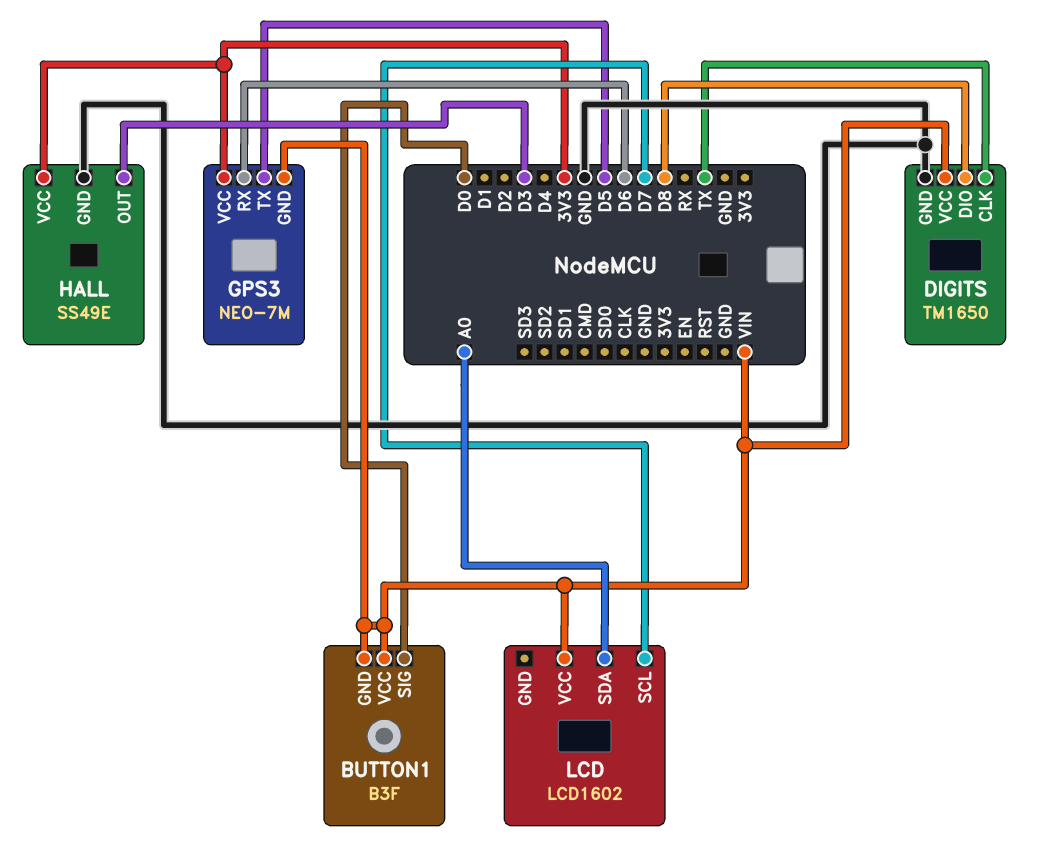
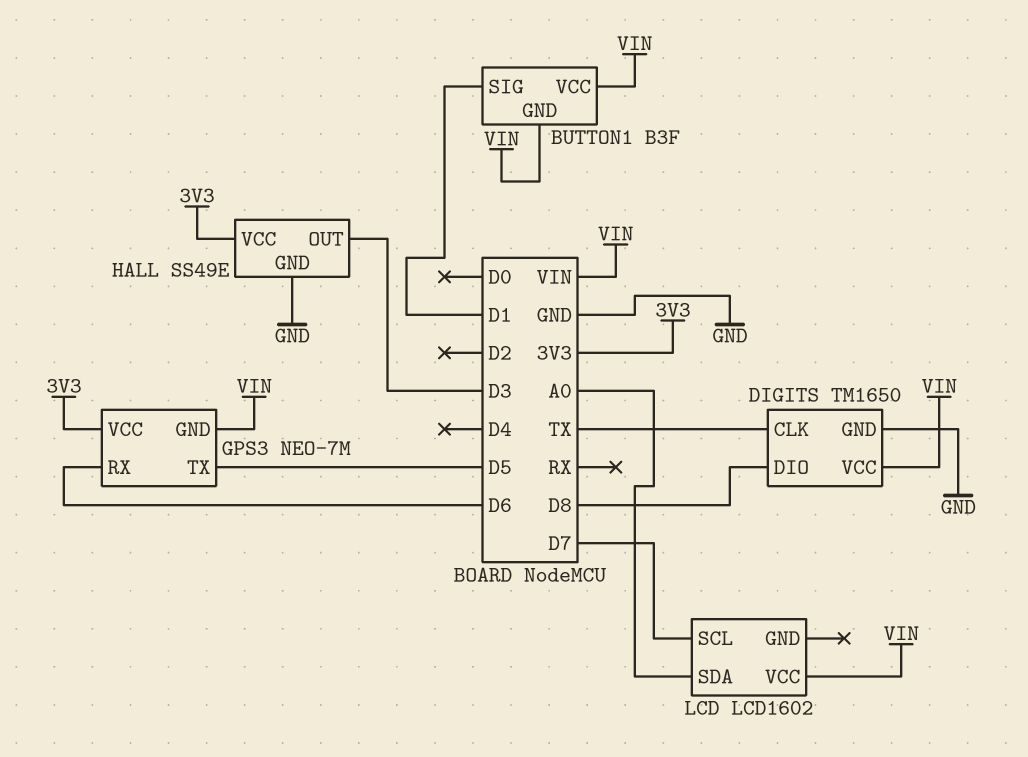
BUTTON1 pin SIG: D0 -> D1

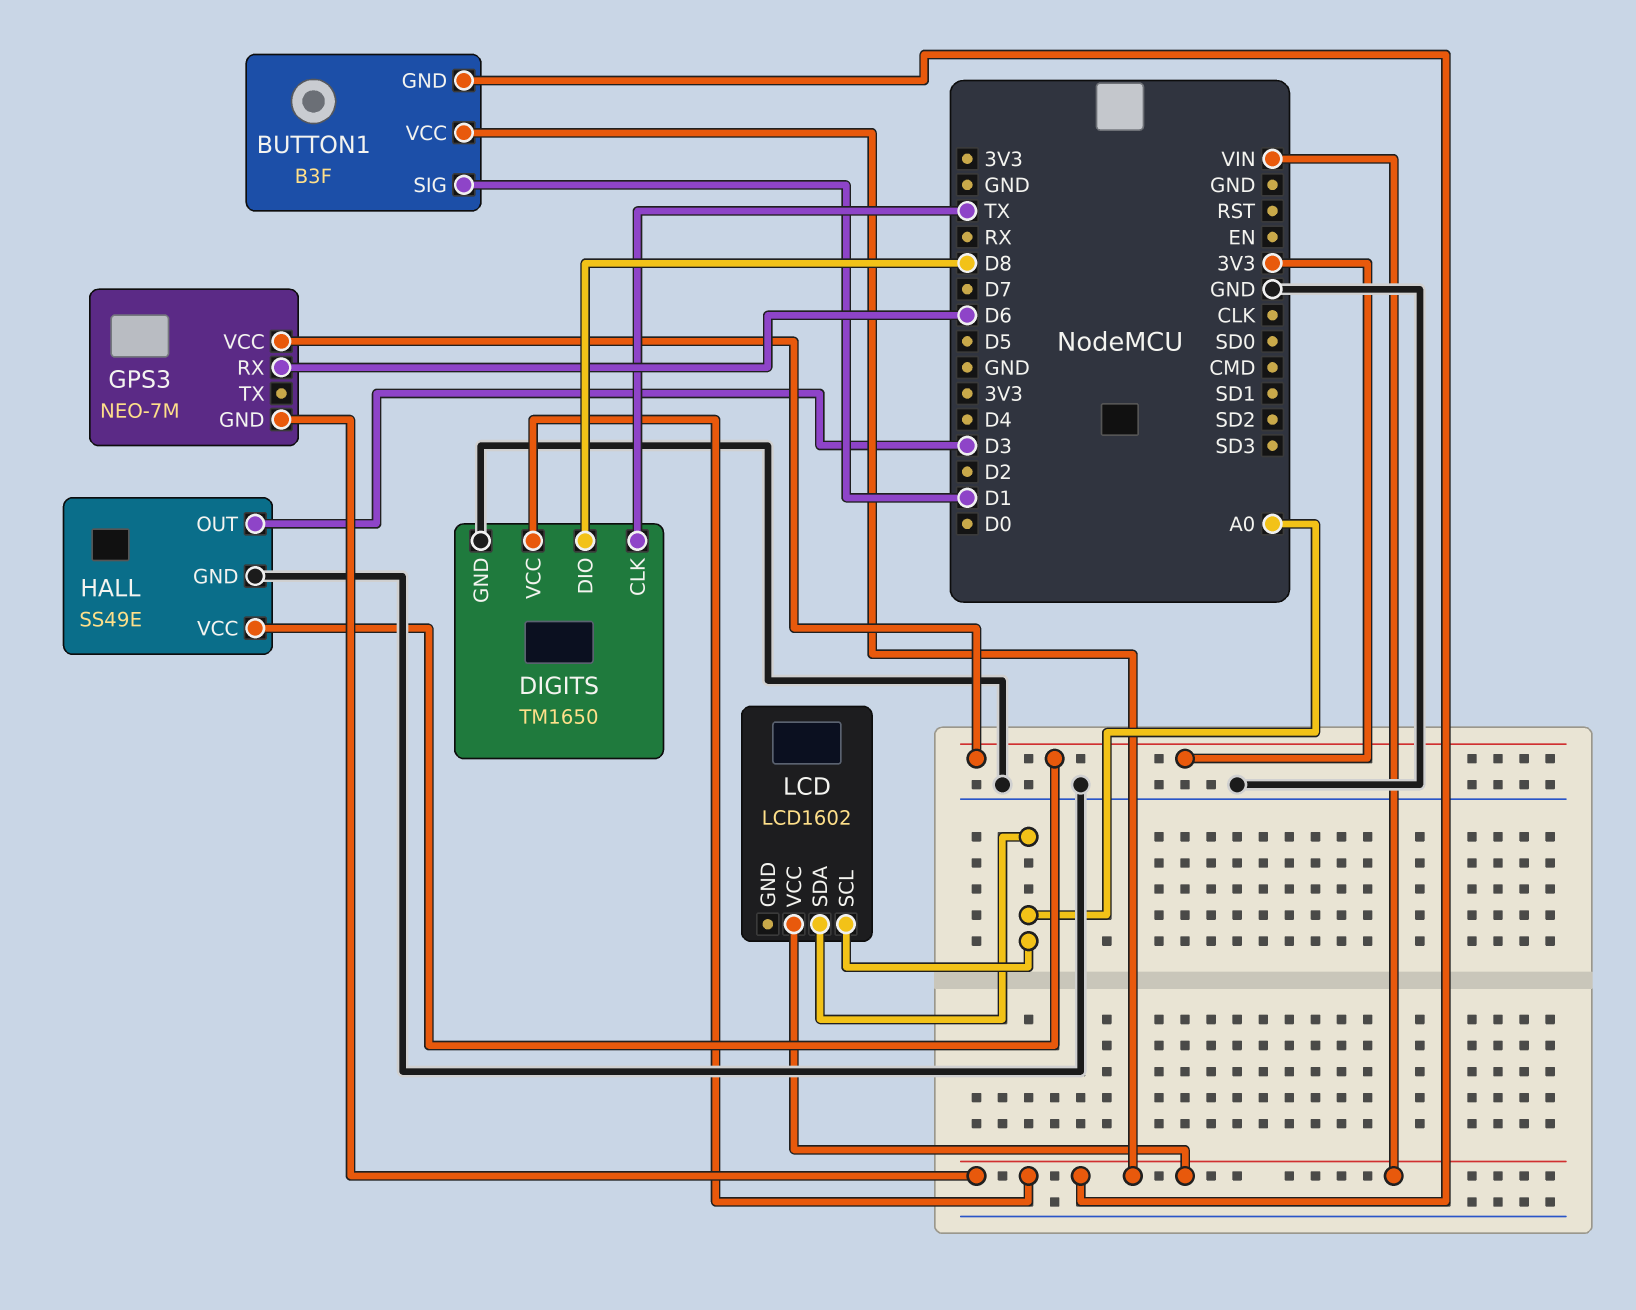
GPS3 pin TX: D5 -> none
LCD pin SCL: D7 -> A0

